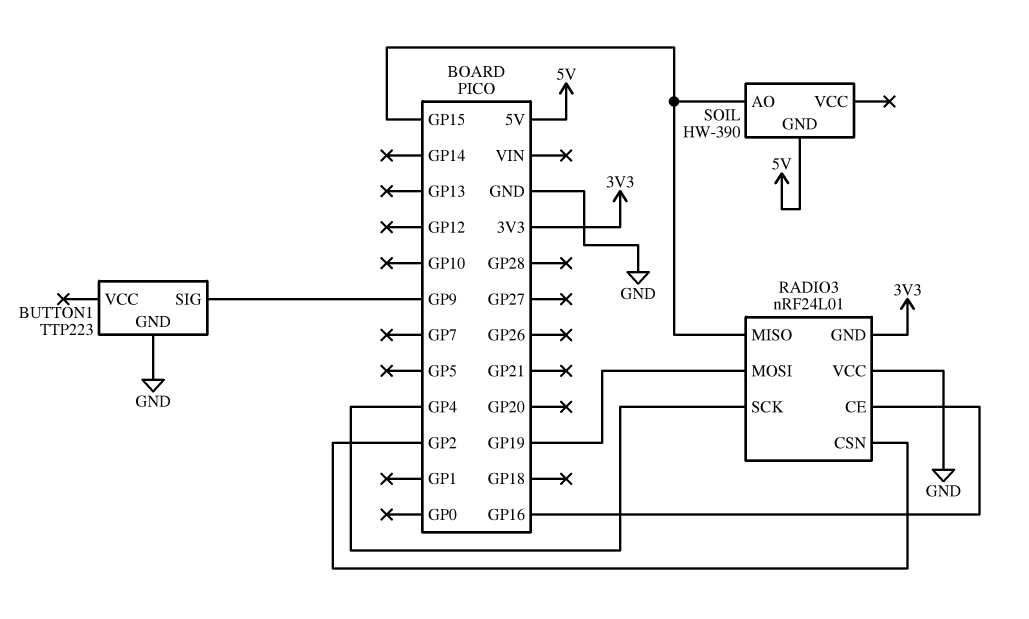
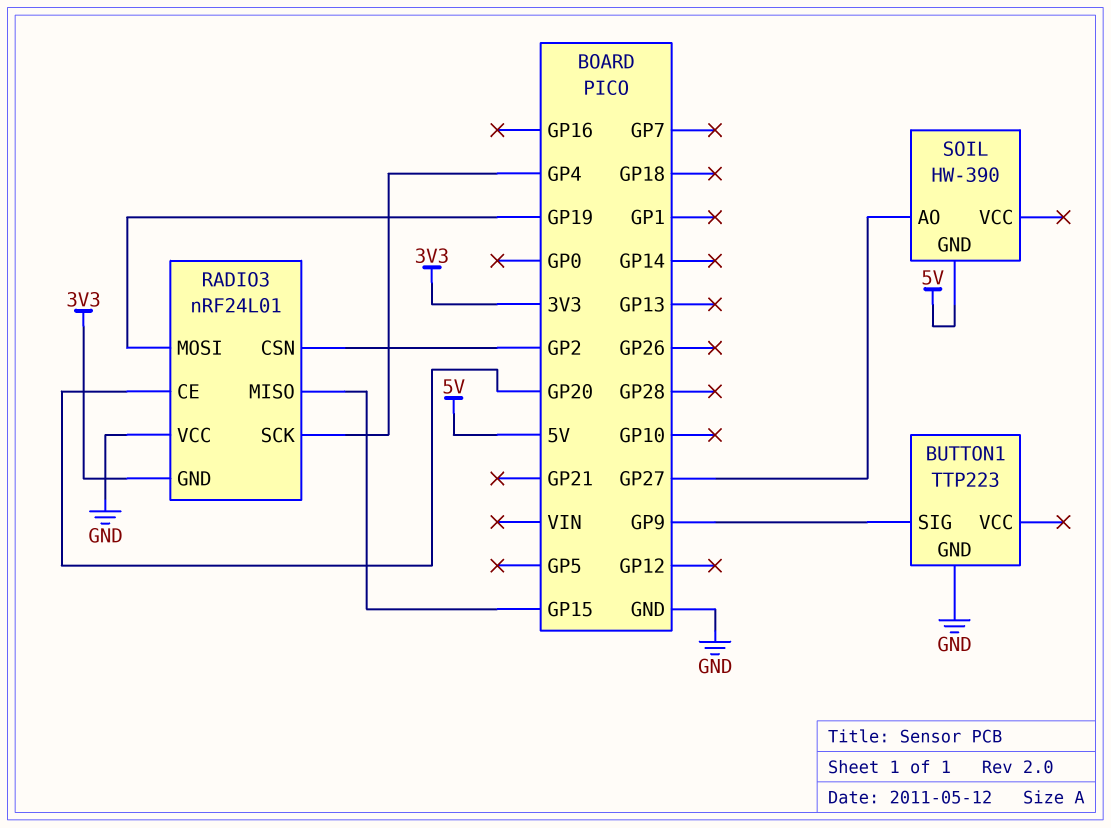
RADIO3 pin CE: GP16 -> GP20
SOIL pin AO: GP15 -> GP27

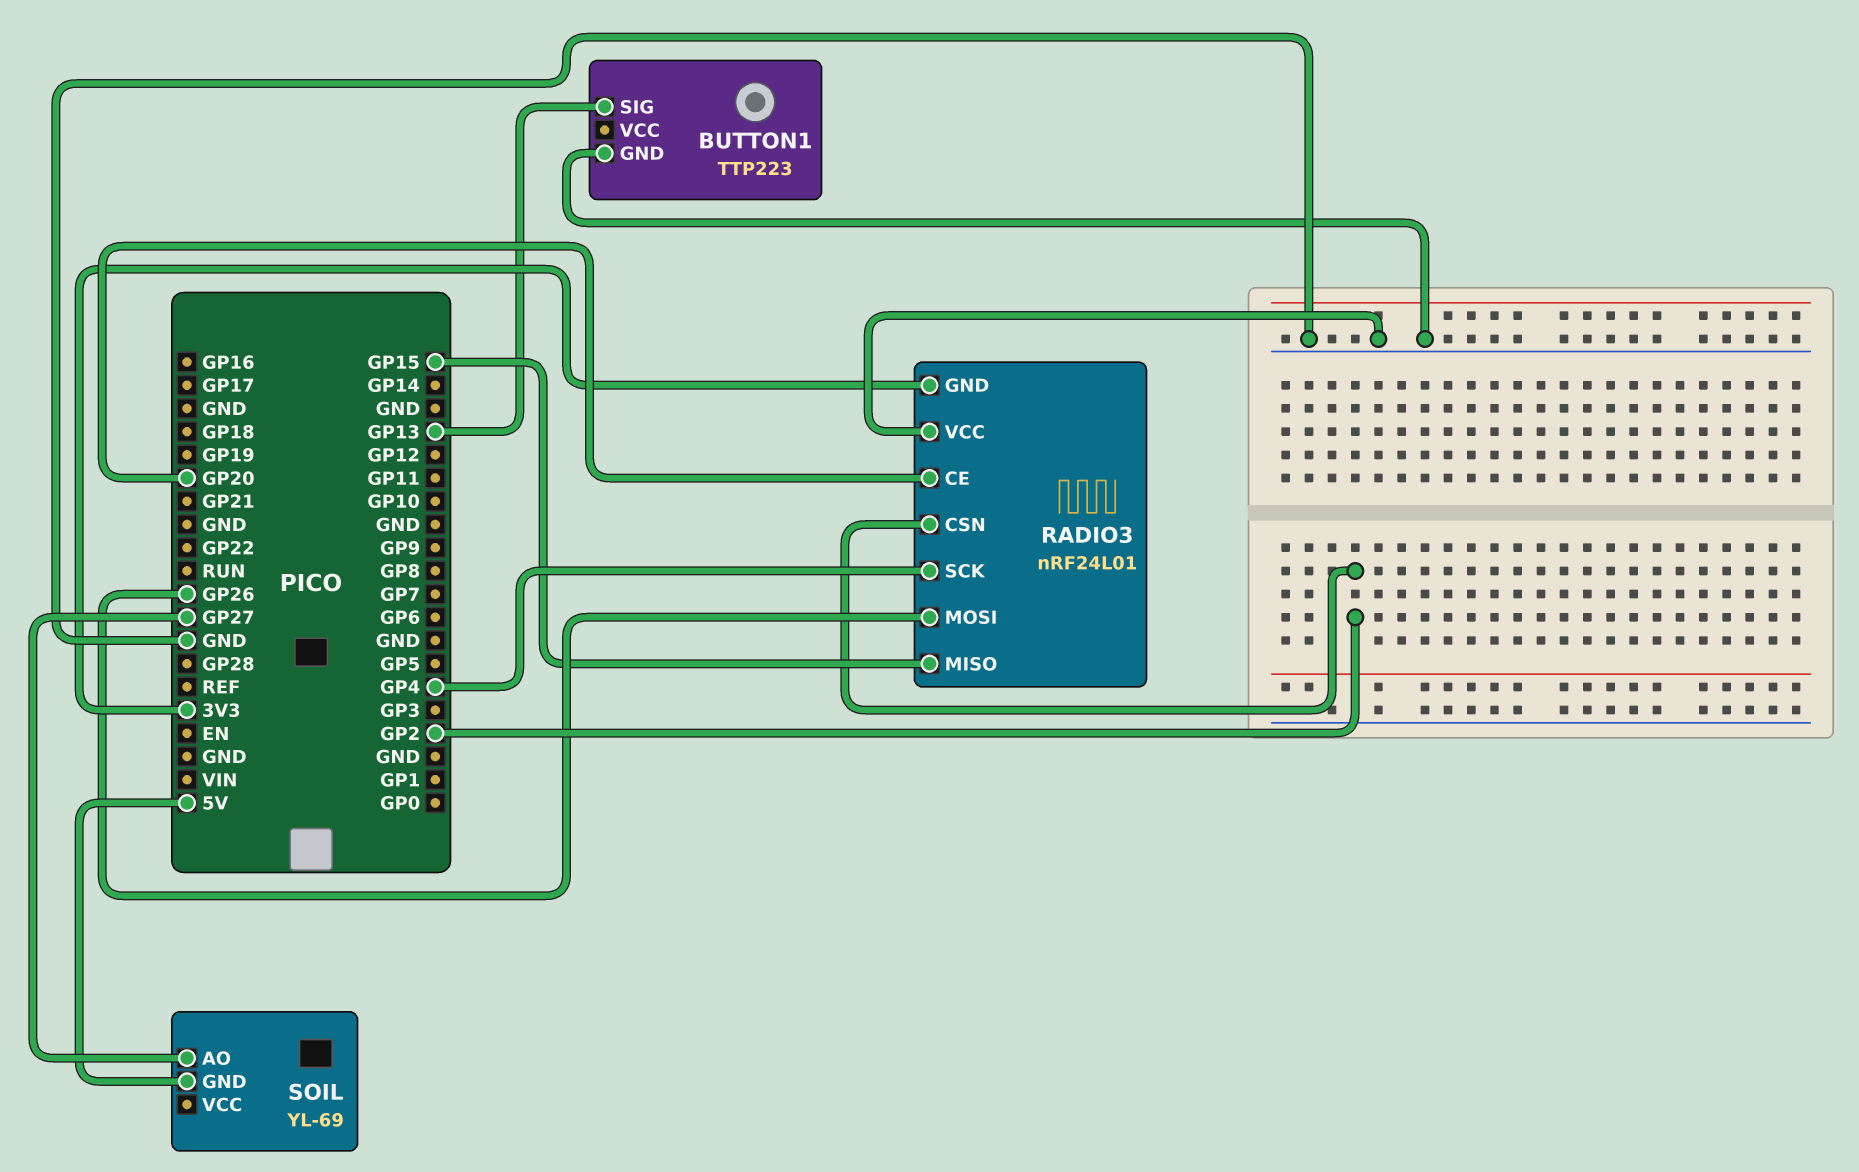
BUTTON1 pin SIG: GP9 -> GP13
RADIO3 pin MOSI: GP19 -> GP26
SOIL: HW-390 -> YL-69

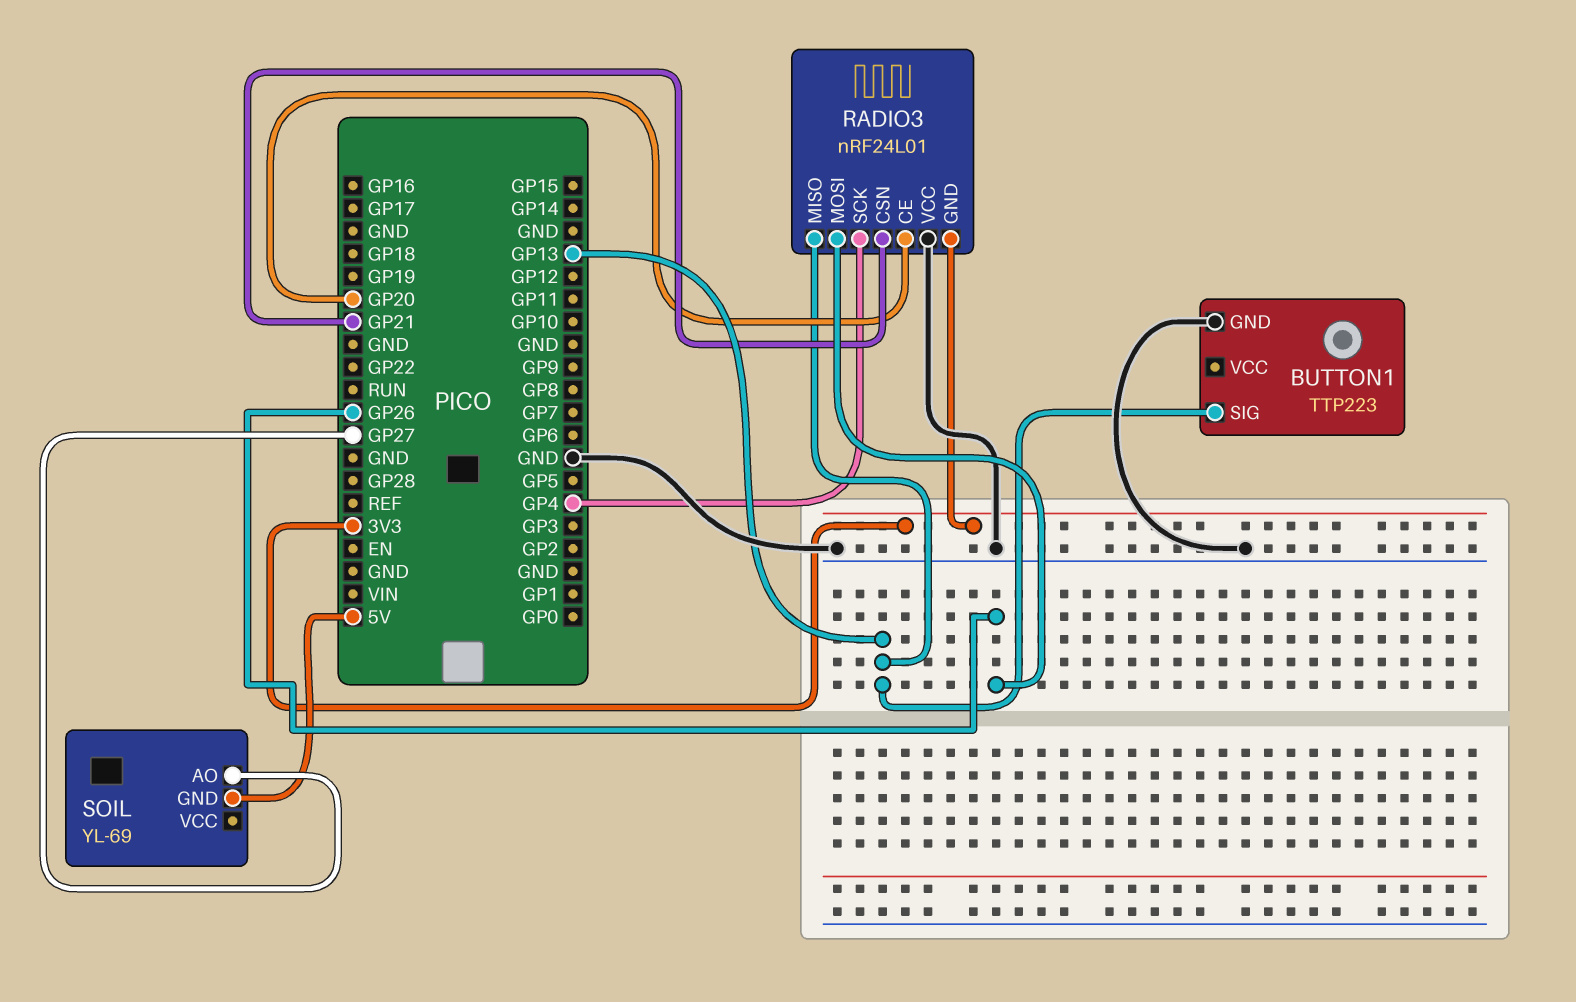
RADIO3 pin CSN: GP2 -> GP21
RADIO3 pin MISO: GP15 -> GP13

